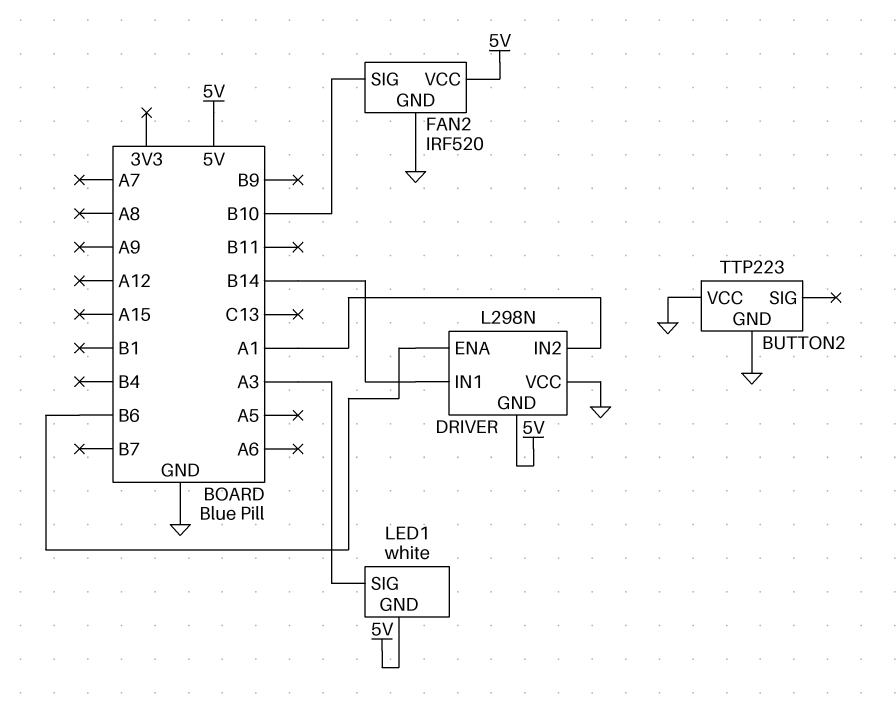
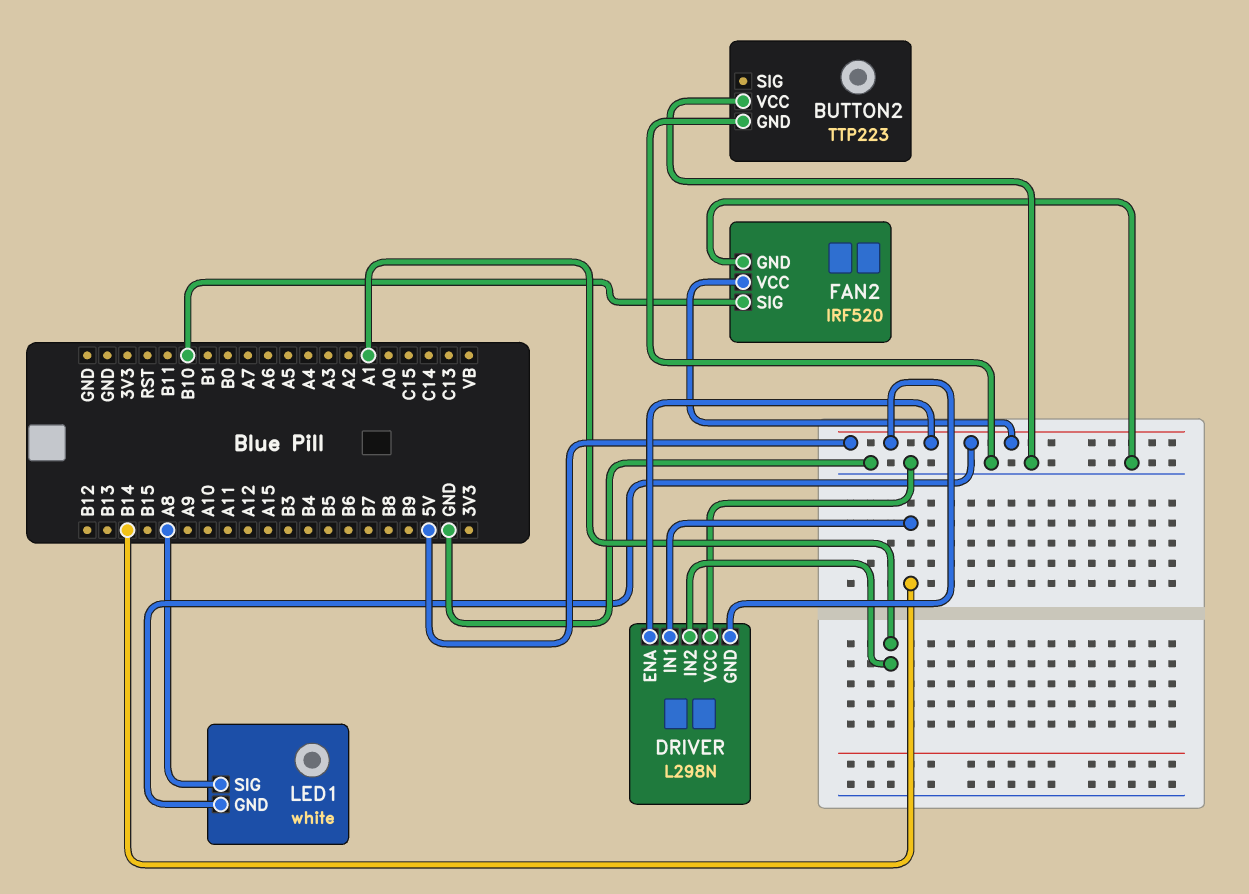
DRIVER pin ENA: B6 -> 5V
LED1 pin SIG: A3 -> A8

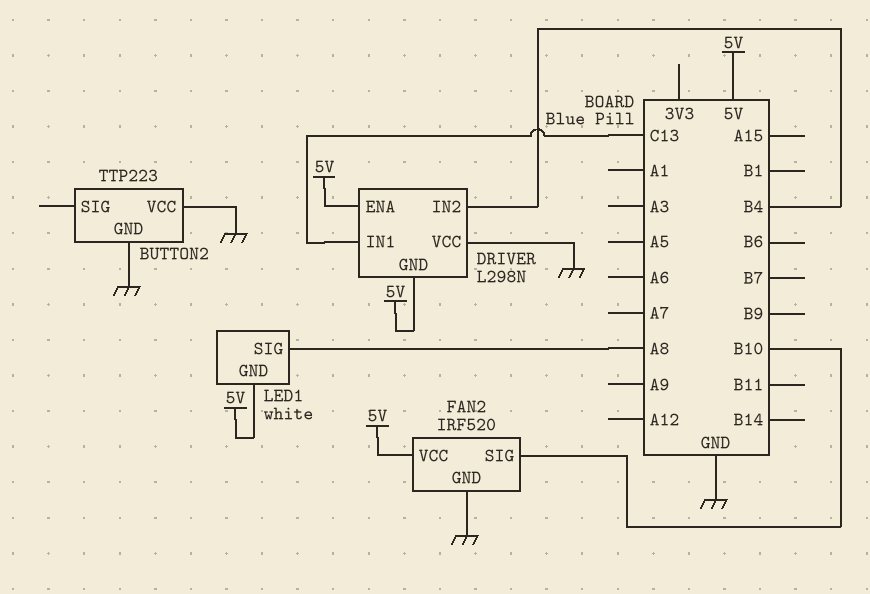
DRIVER pin IN1: B14 -> C13
DRIVER pin IN2: A1 -> B4

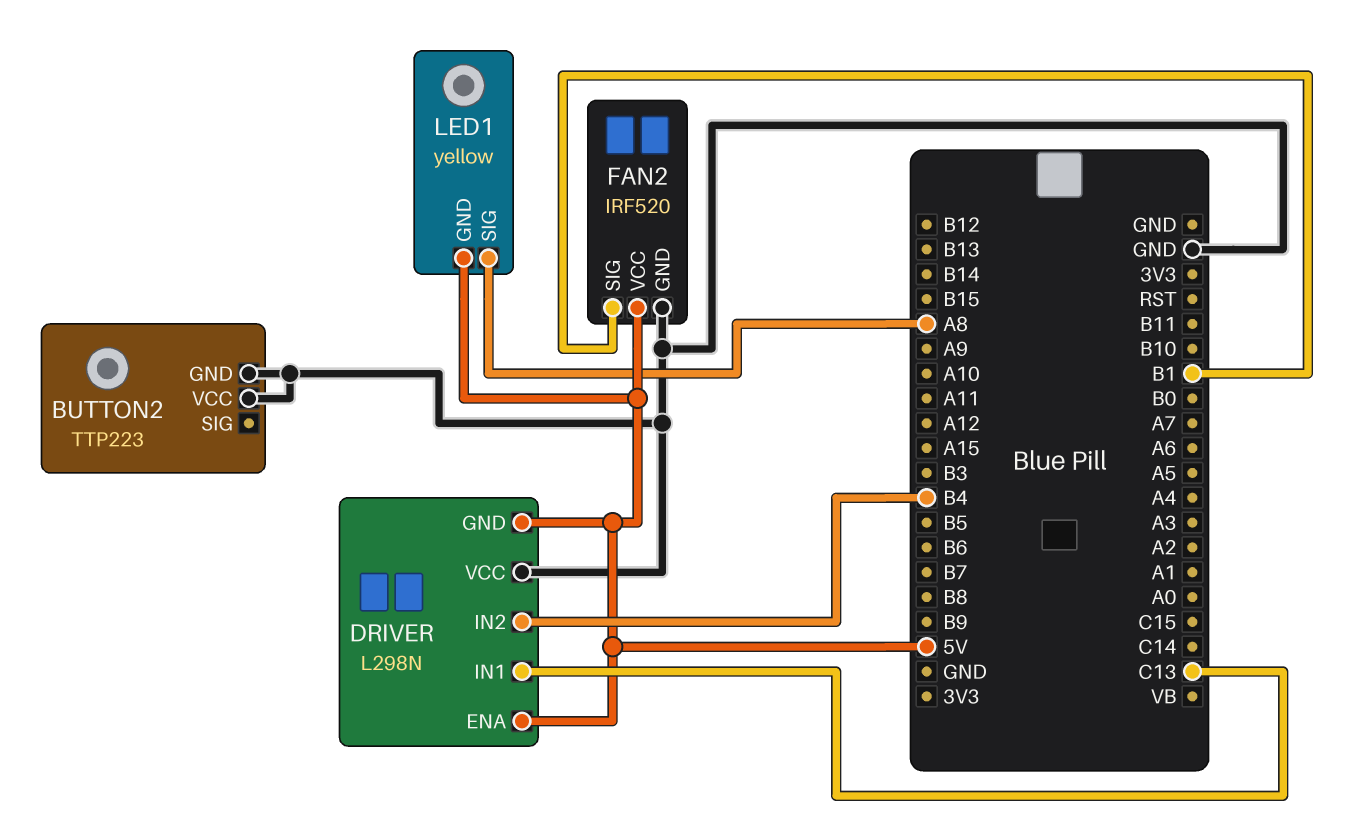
FAN2 pin SIG: B10 -> B1
LED1: white -> yellow

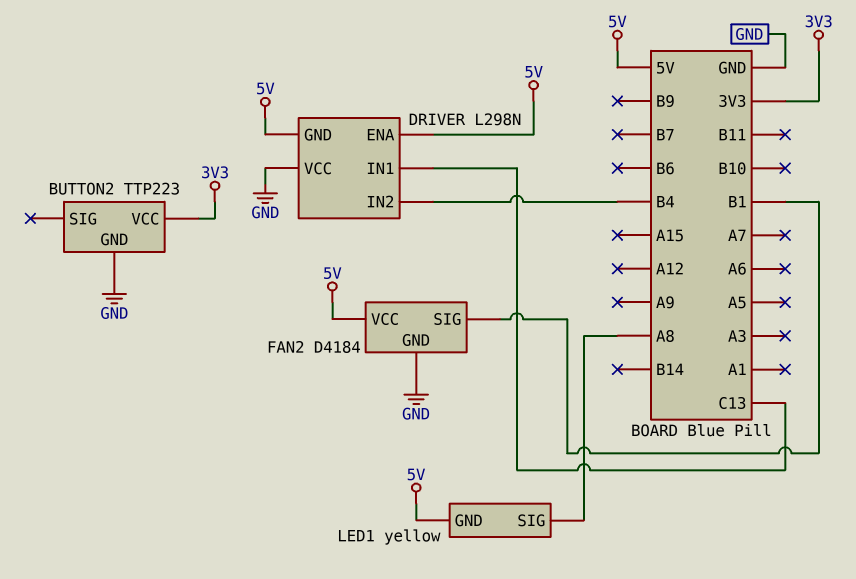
BUTTON2 pin VCC: GND -> 3V3
FAN2: IRF520 -> D4184

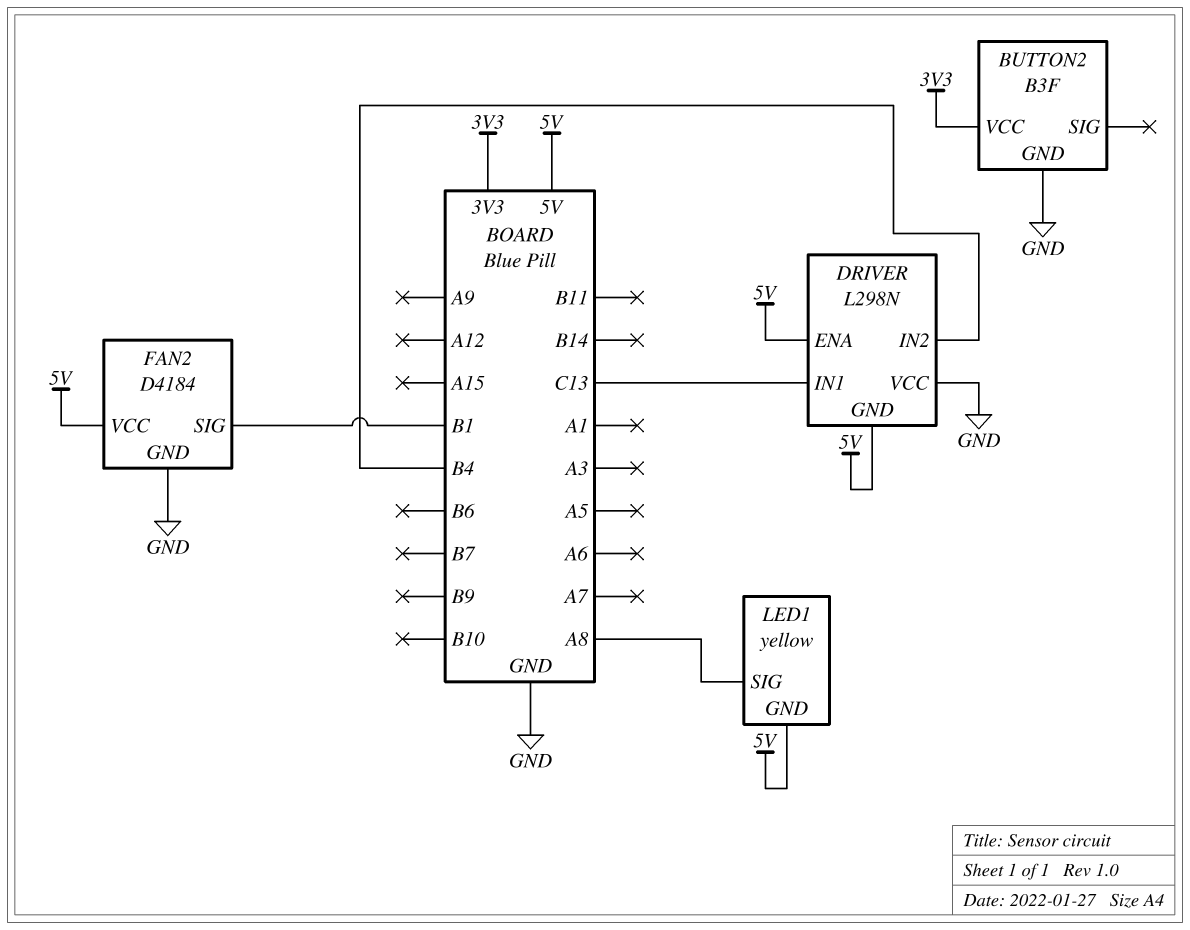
BUTTON2: TTP223 -> B3F

